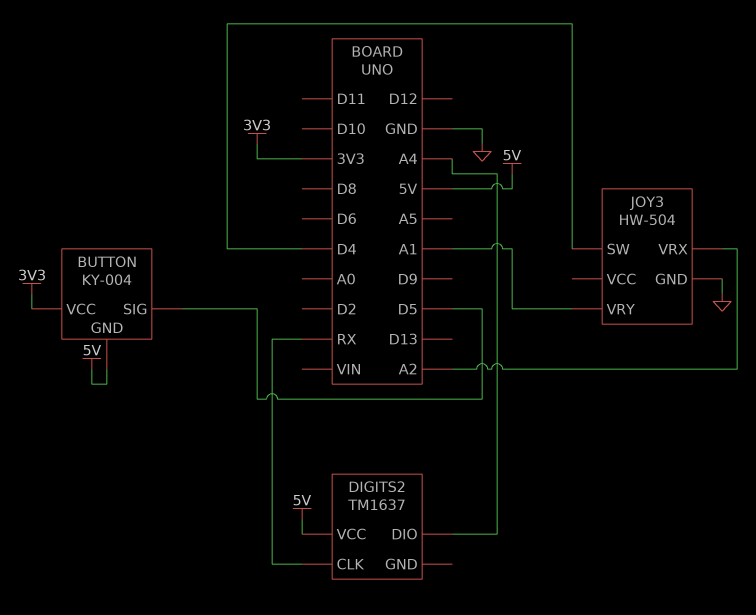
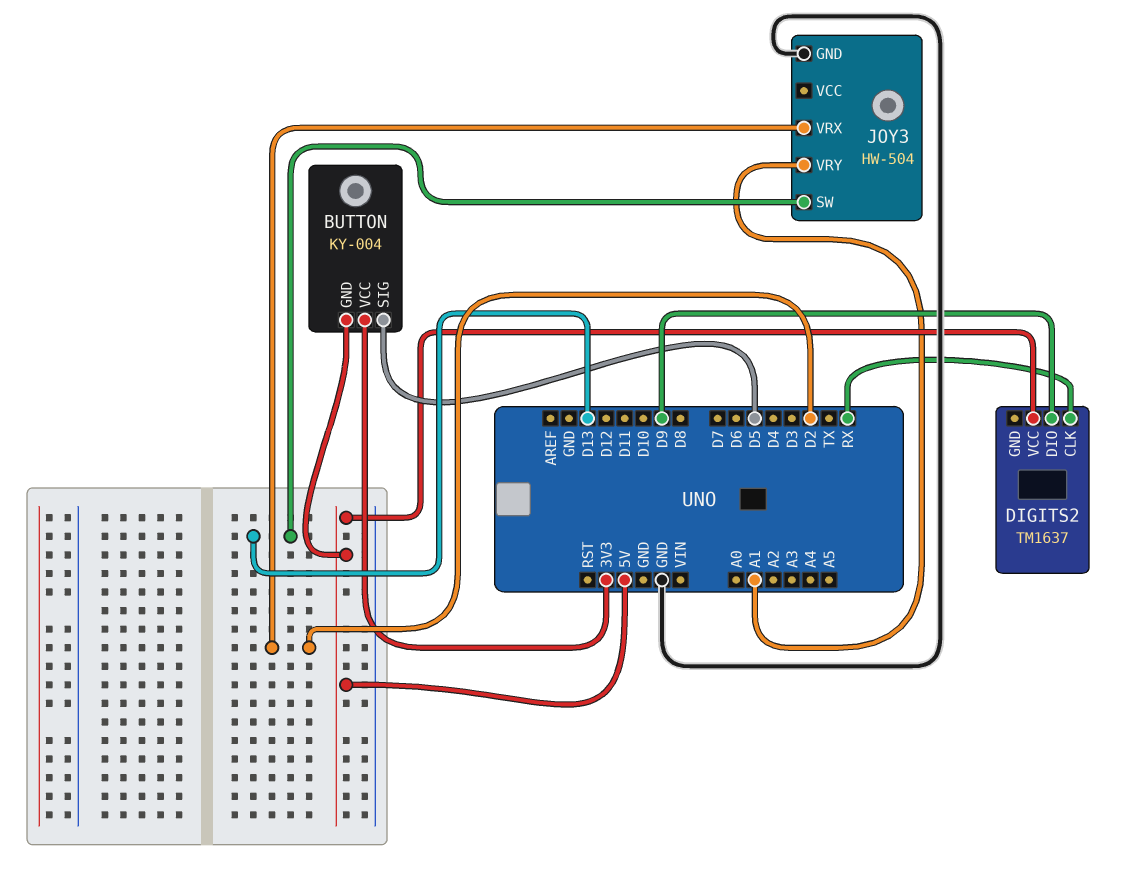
DIGITS2 pin DIO: A4 -> D9
JOY3 pin SW: D4 -> D13
JOY3 pin VRX: A2 -> D2

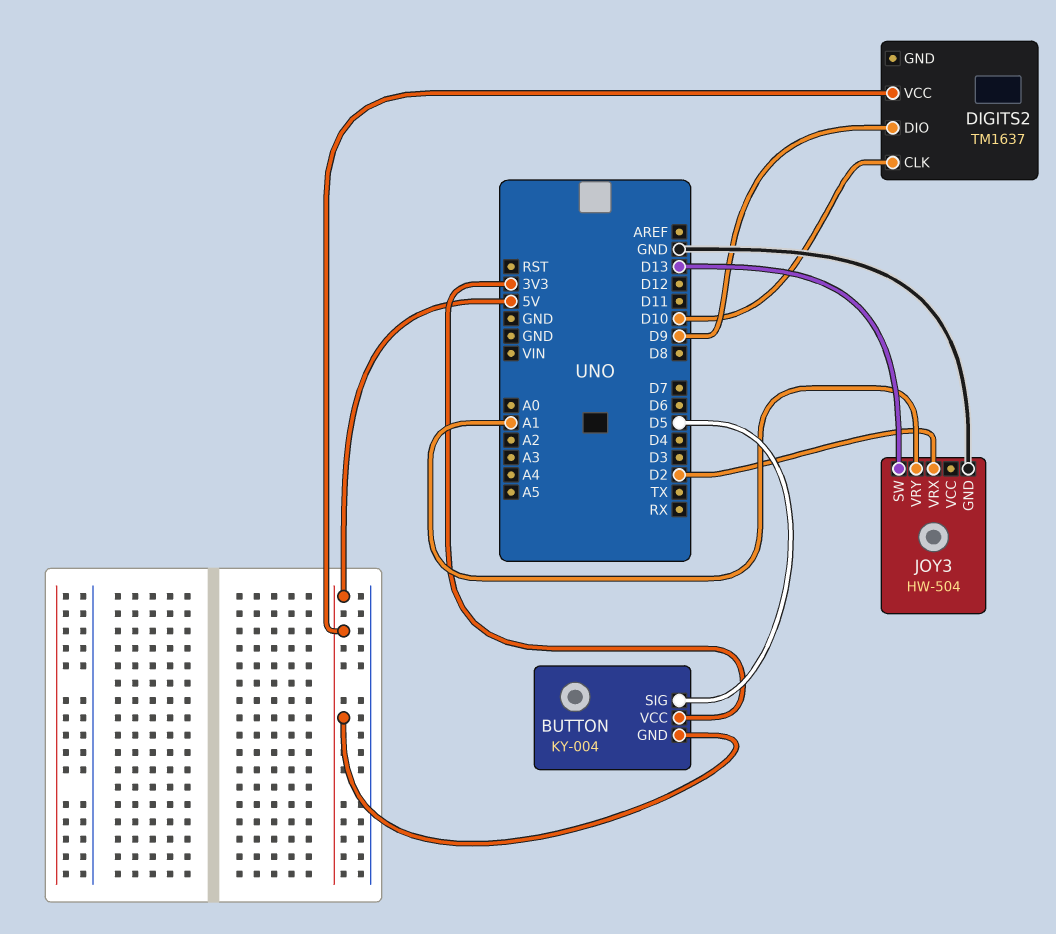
DIGITS2 pin CLK: RX -> D10

